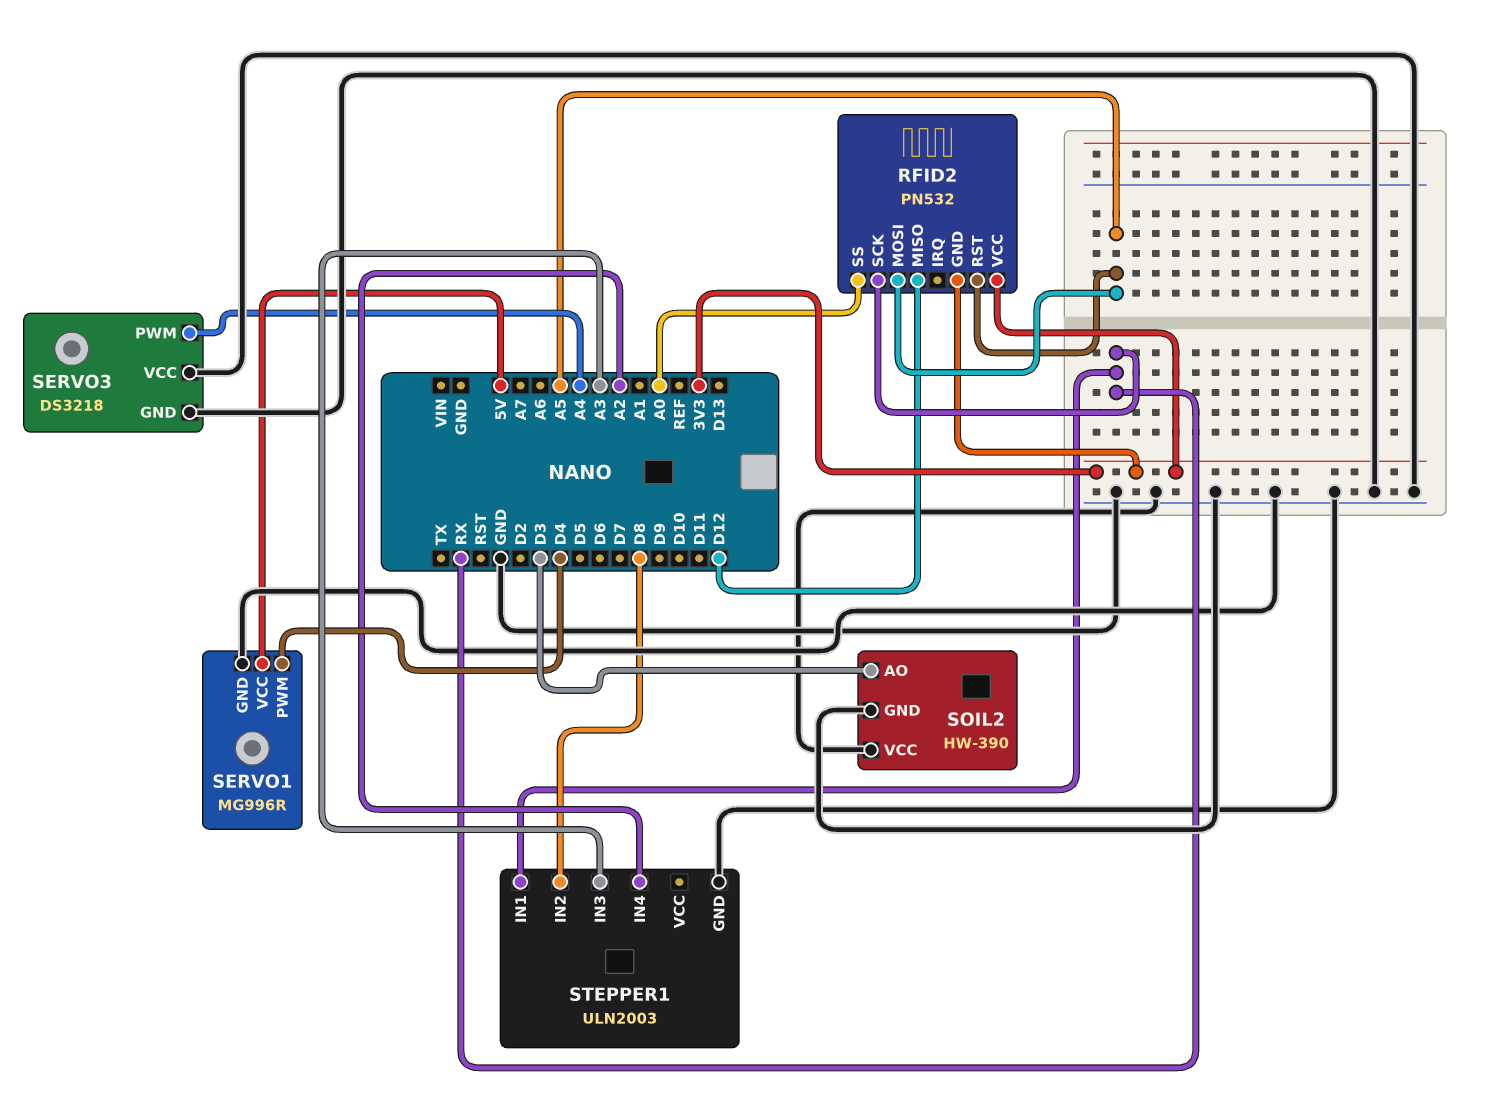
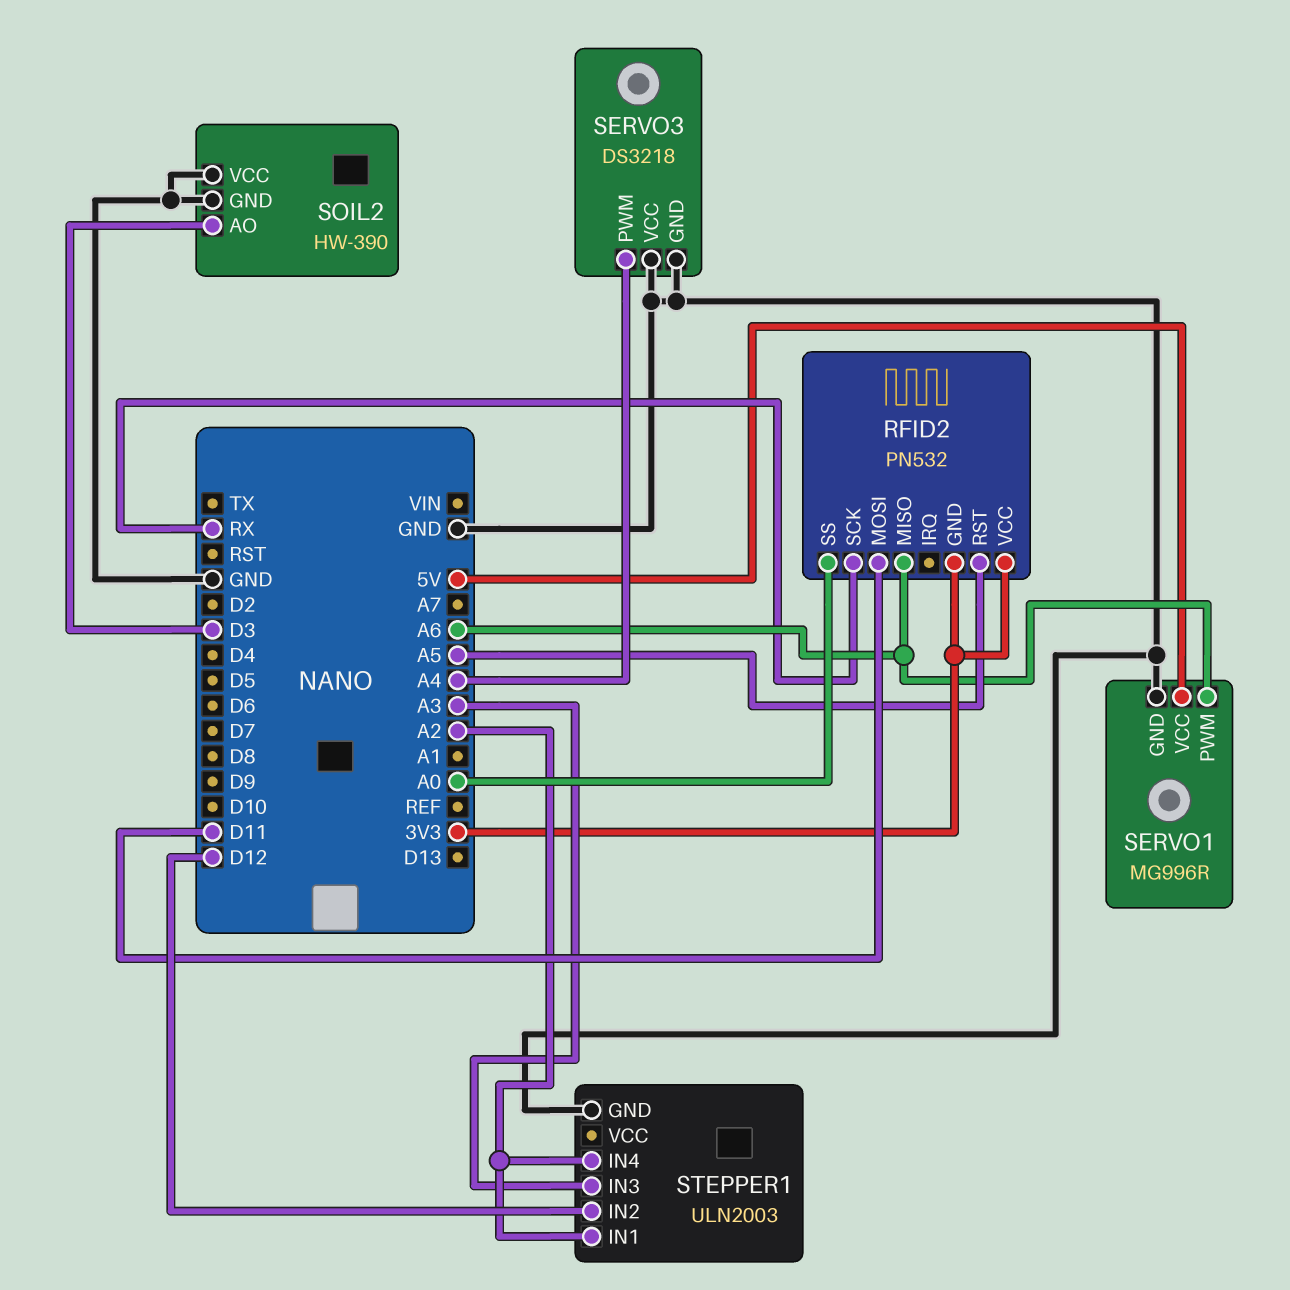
RFID2 pin MISO: D12 -> A6
RFID2 pin MOSI: A5 -> D11
SERVO1 pin PWM: D4 -> A6
STEPPER1 pin IN1: RX -> A2
STEPPER1 pin IN2: D8 -> D12

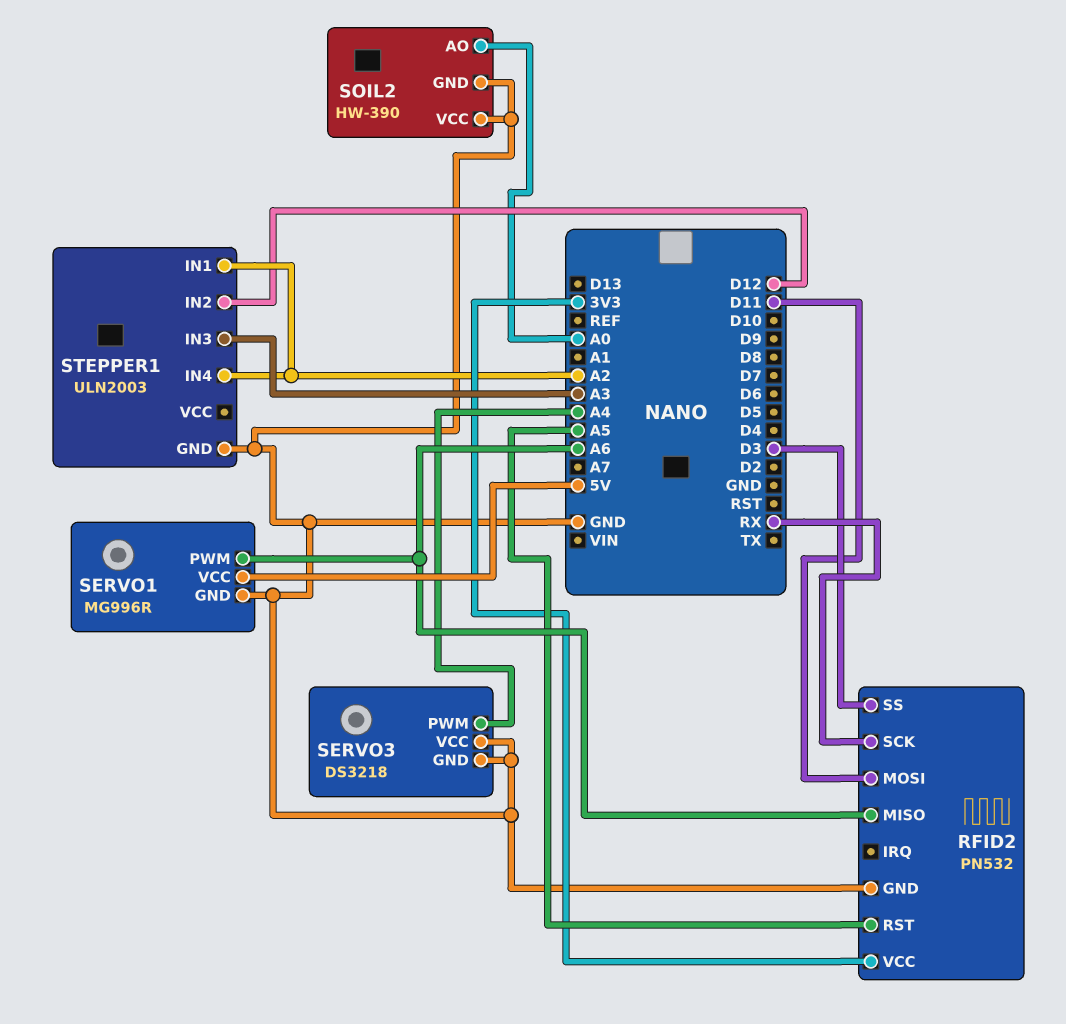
RFID2 pin GND: 3V3 -> GND
RFID2 pin SS: A0 -> D3
SOIL2 pin AO: D3 -> A0

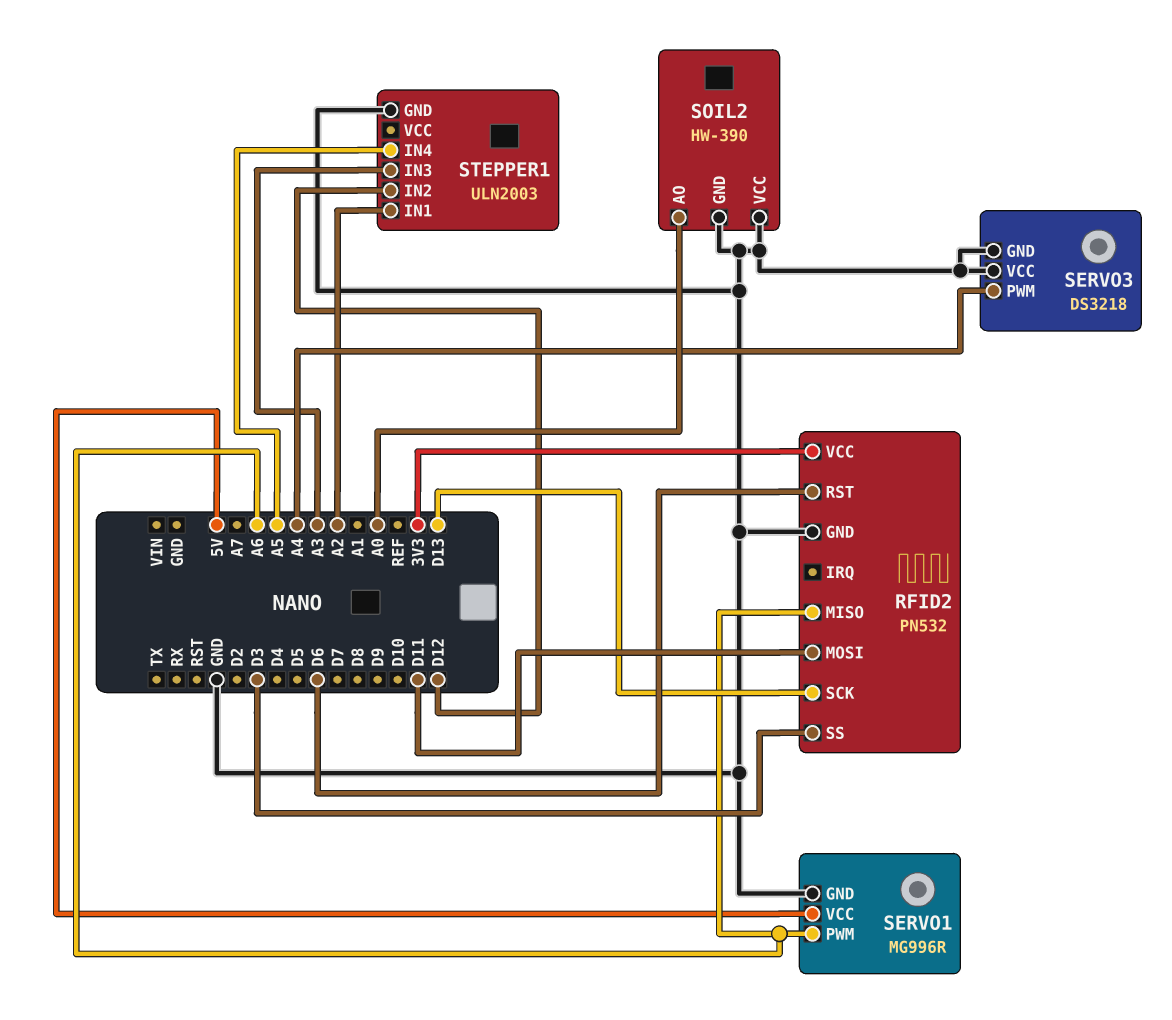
RFID2 pin RST: A5 -> D6
RFID2 pin SCK: RX -> D13
STEPPER1 pin IN4: A2 -> A5

